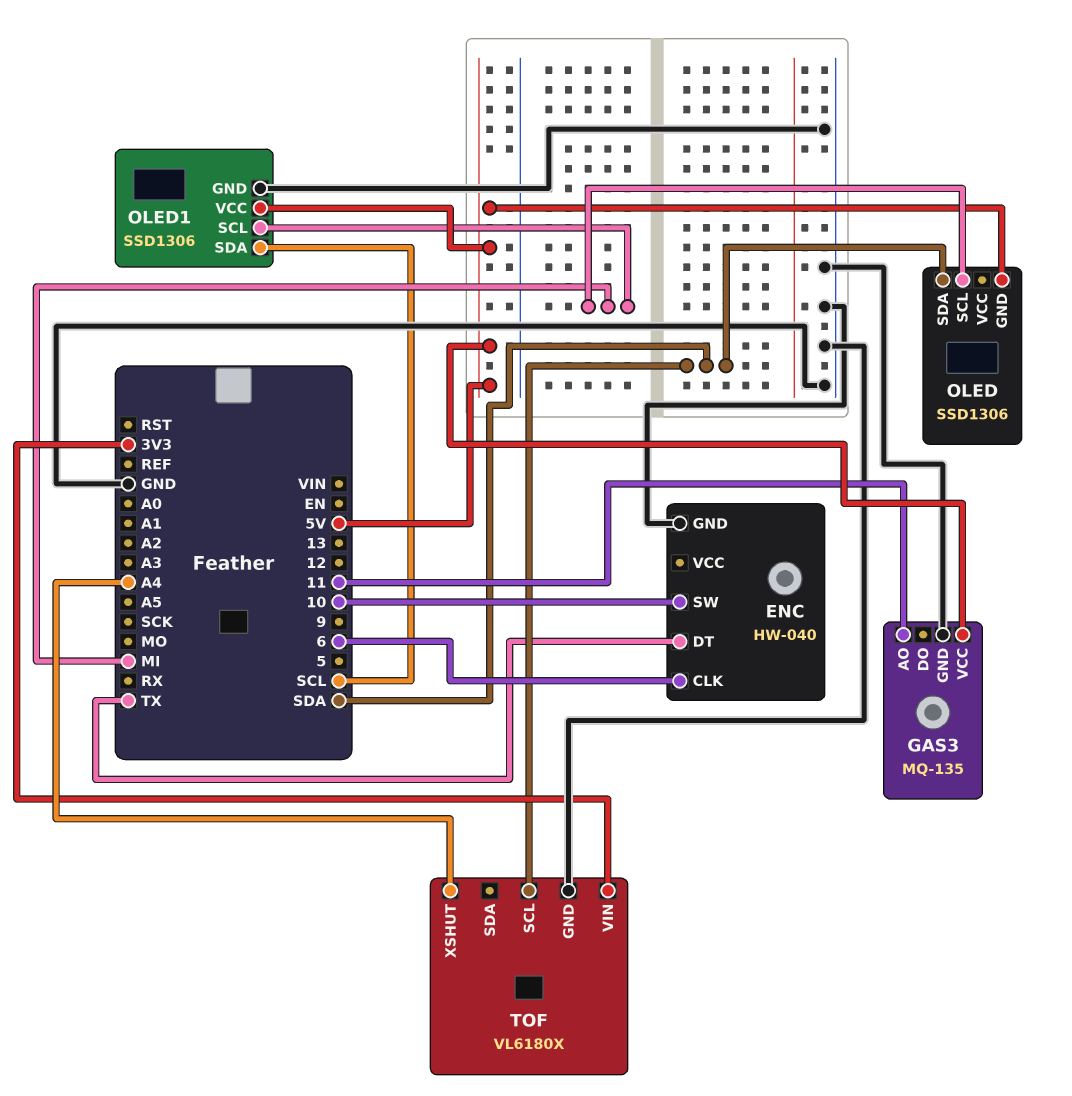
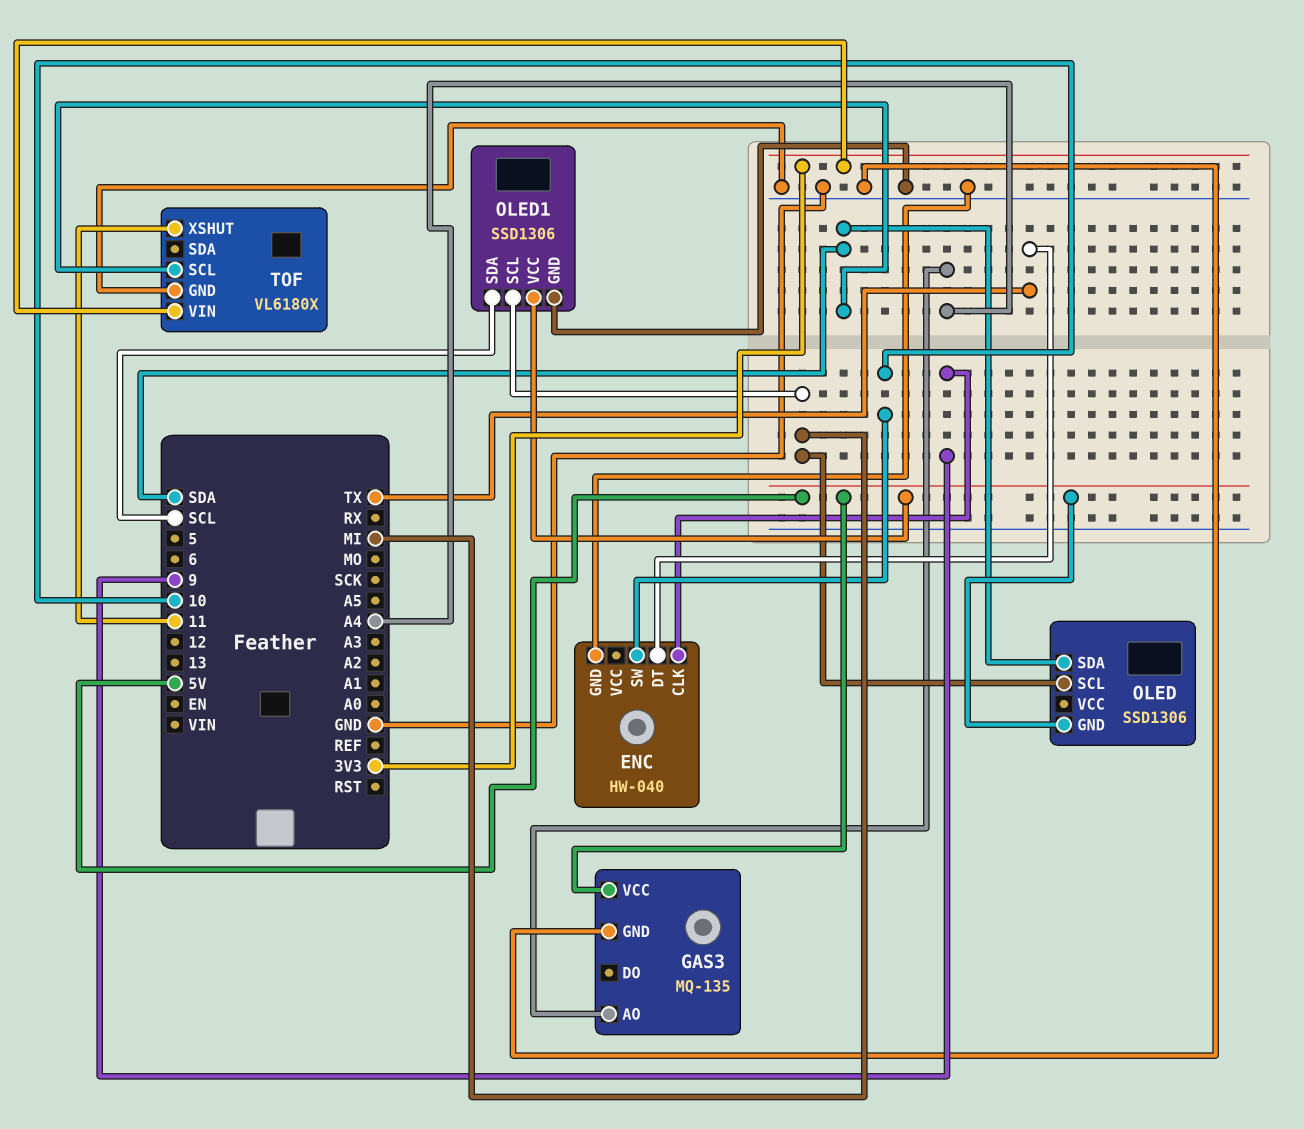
ENC pin CLK: 6 -> 9
GAS3 pin AO: 11 -> A4
TOF pin XSHUT: A4 -> 11

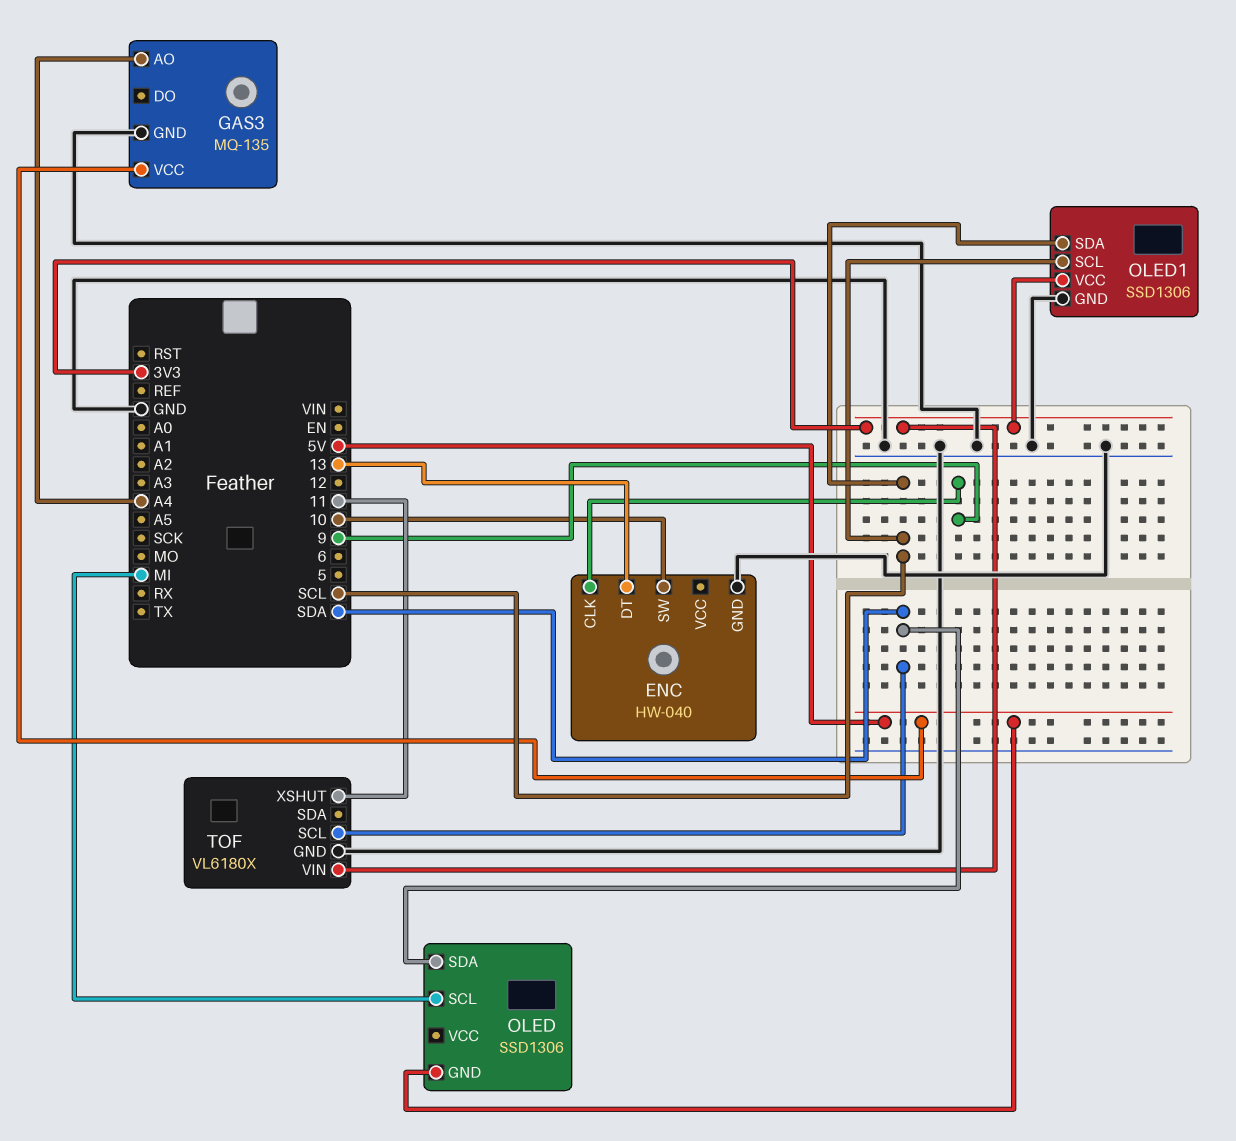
ENC pin DT: TX -> 13
OLED1 pin SCL: MI -> SCL
OLED1 pin VCC: 5V -> 3V3

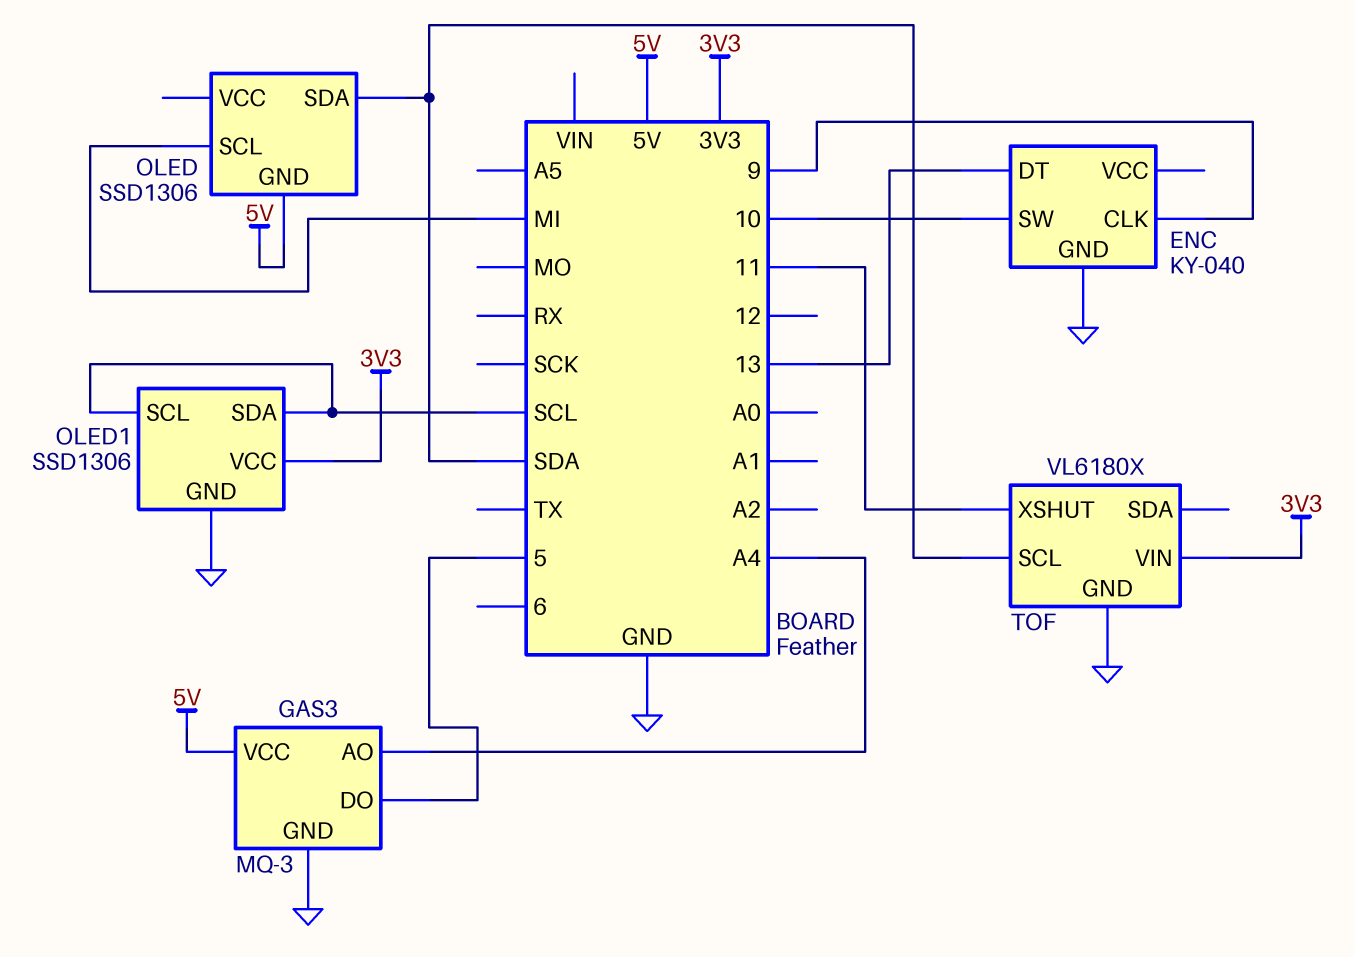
ENC: HW-040 -> KY-040
GAS3: MQ-135 -> MQ-3
GAS3 pin DO: none -> 5

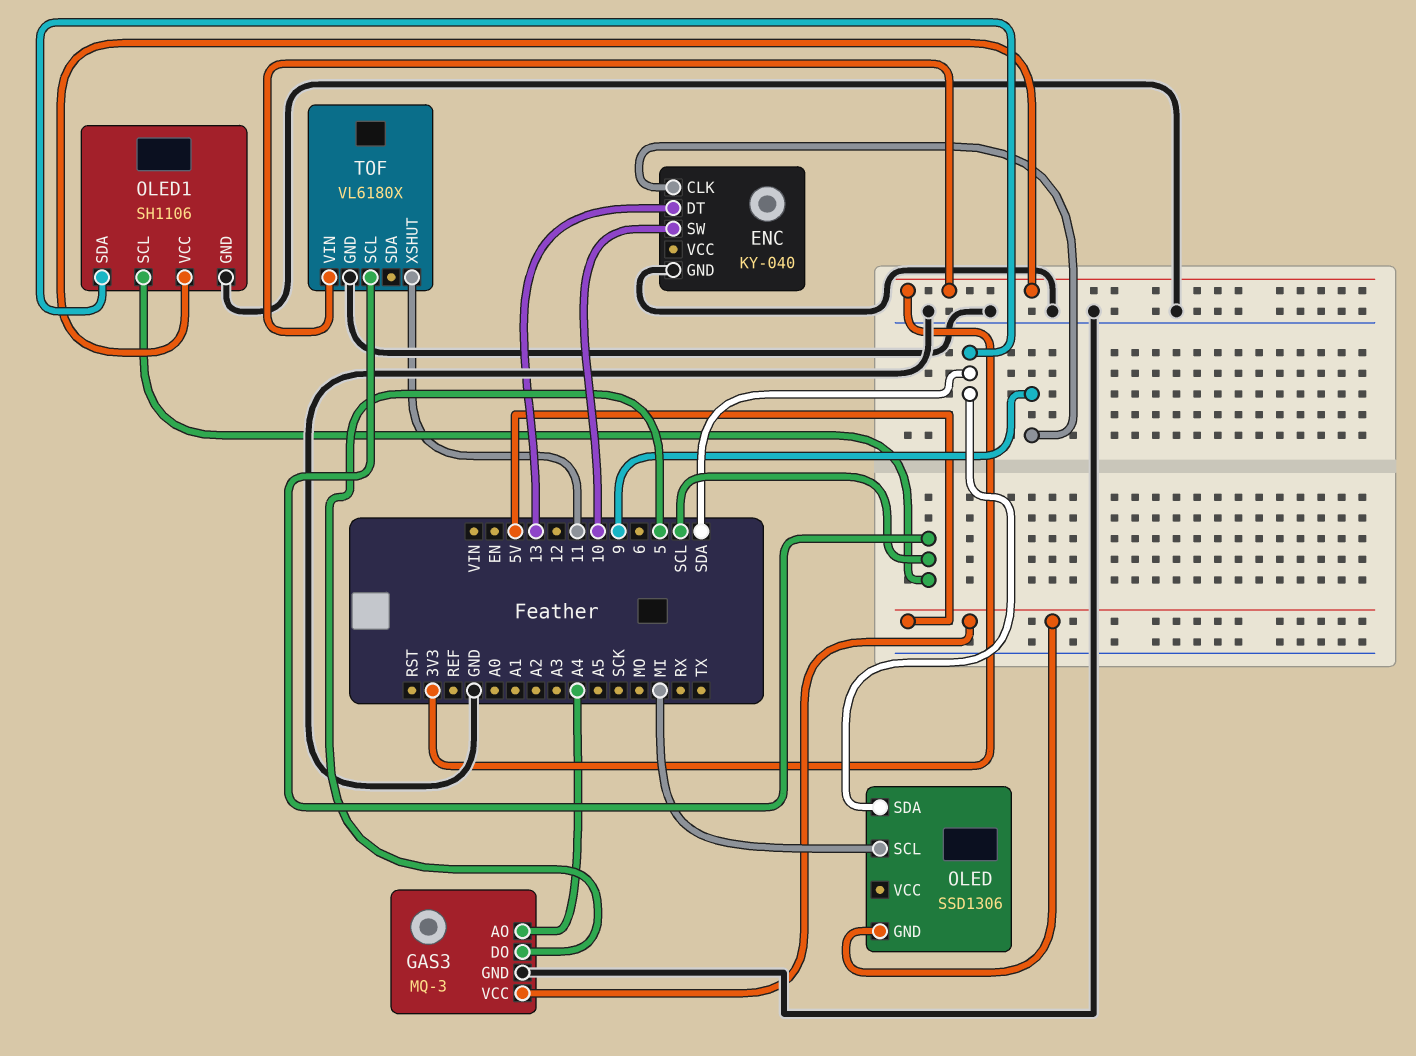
OLED1: SSD1306 -> SH1106
OLED1 pin SDA: SCL -> SDA
TOF pin SCL: SDA -> SCL

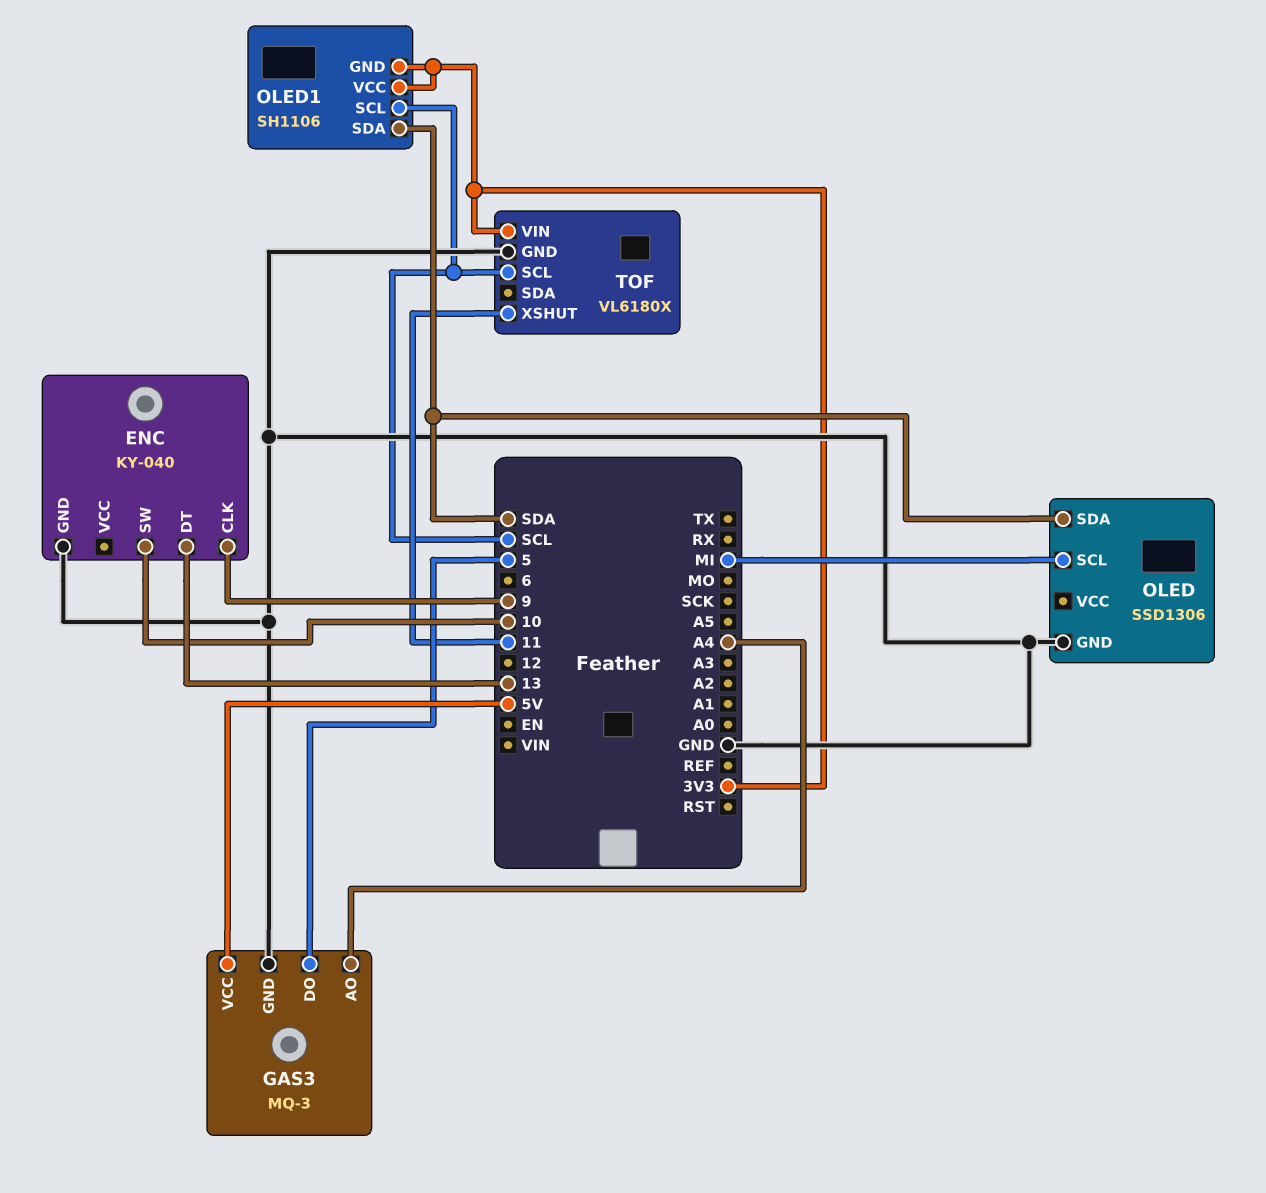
OLED pin GND: 5V -> GND
OLED1 pin GND: GND -> 3V3

